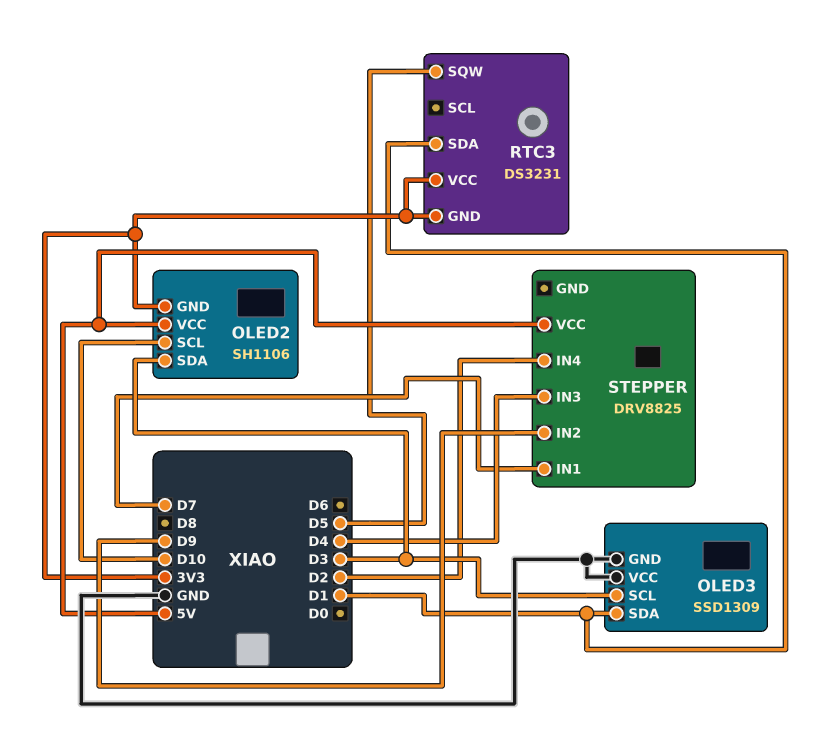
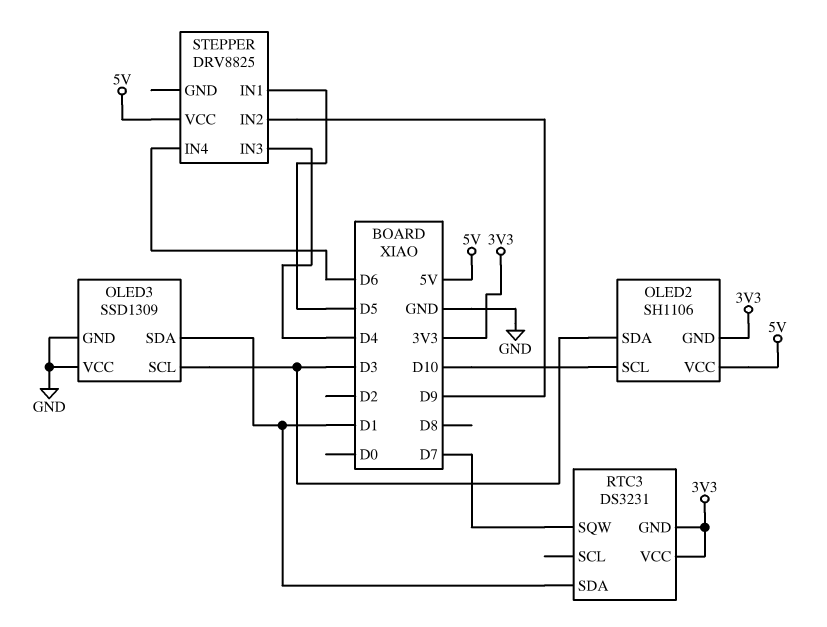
RTC3 pin SQW: D5 -> D7
STEPPER pin IN1: D7 -> D5
STEPPER pin IN4: D2 -> D6

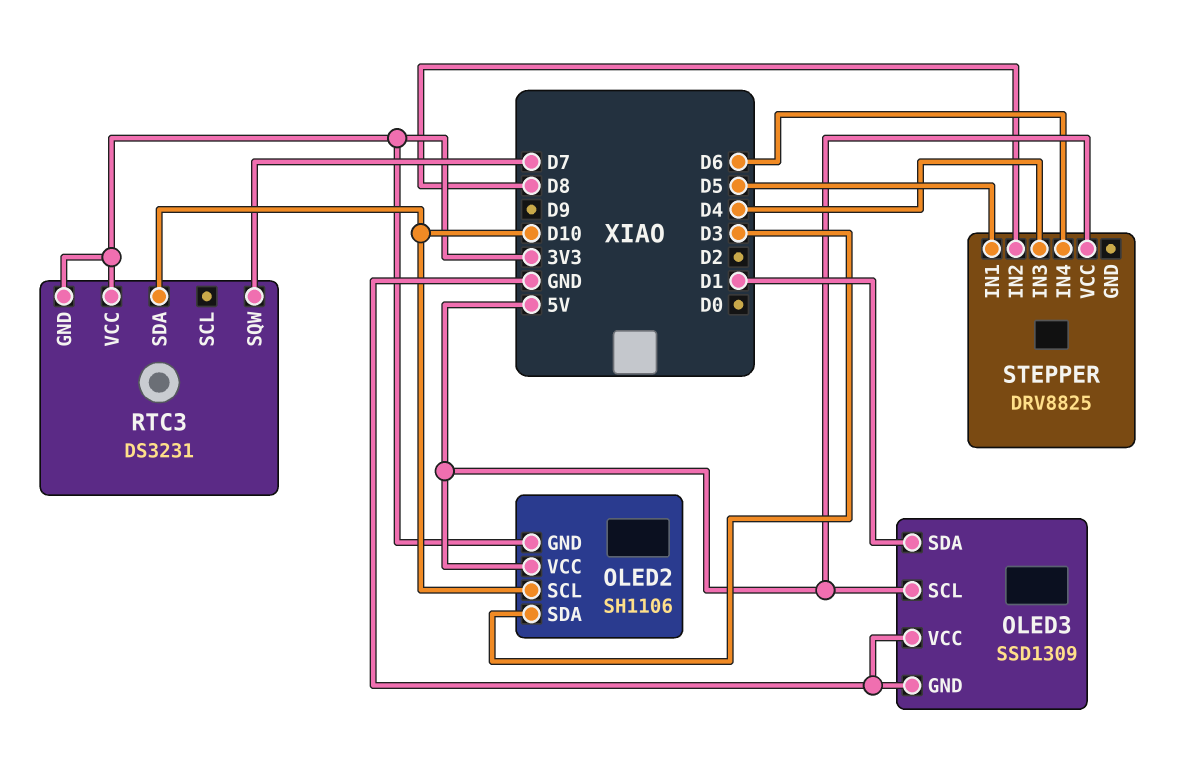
OLED3 pin SCL: D3 -> 5V
RTC3 pin SDA: D1 -> D10
STEPPER pin IN2: D9 -> D8

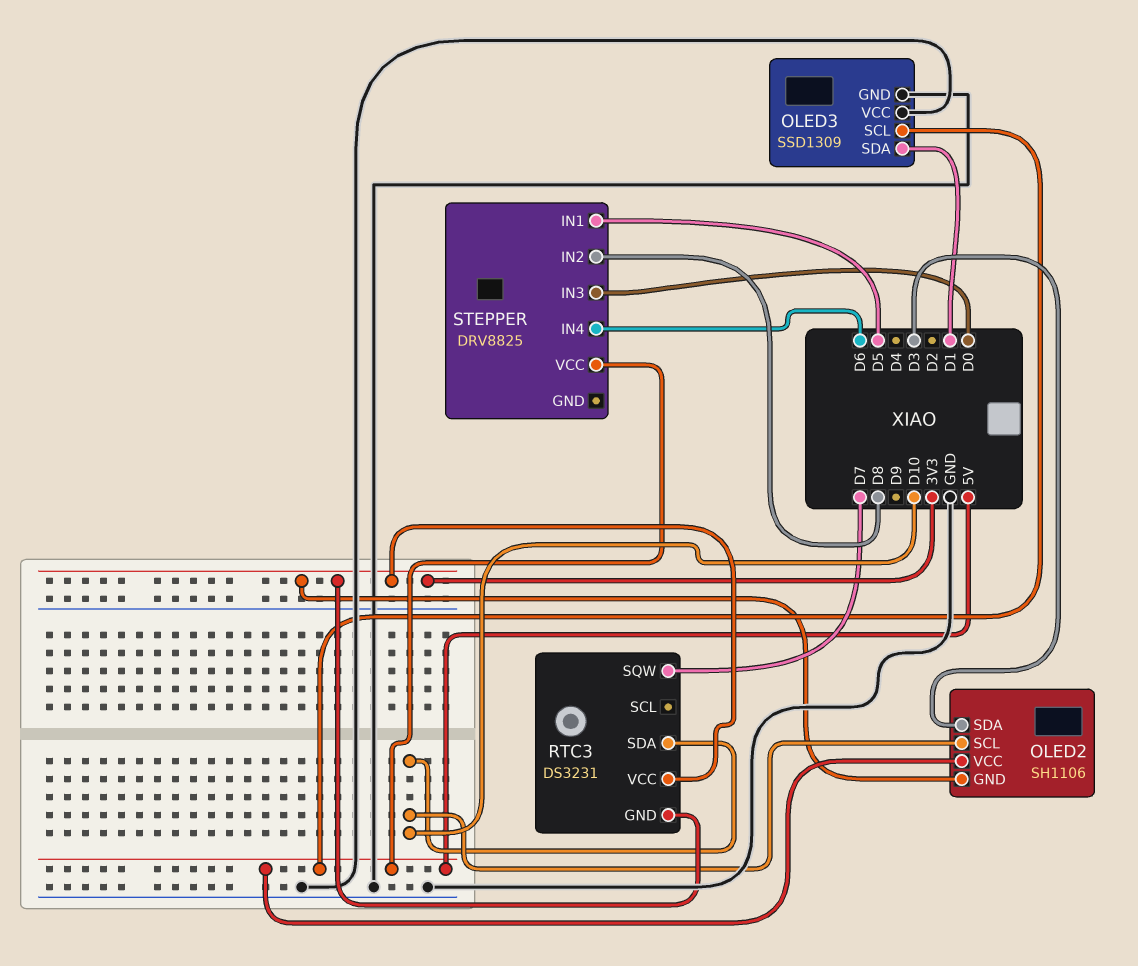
STEPPER pin IN3: D4 -> D0

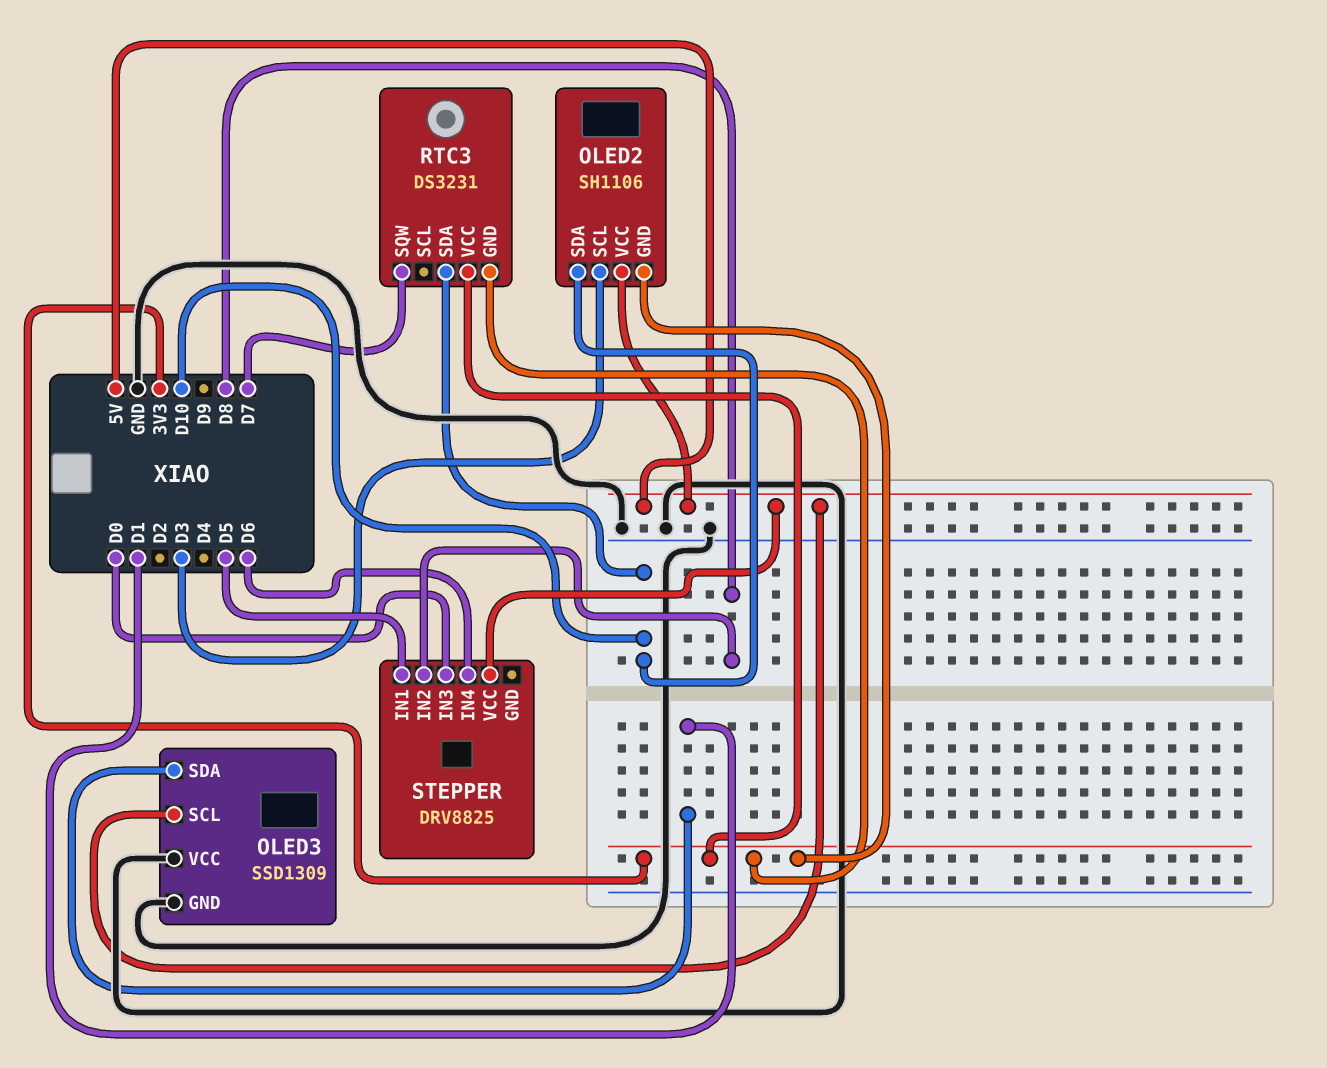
OLED2 pin SCL: D10 -> D3
OLED2 pin SDA: D3 -> D10

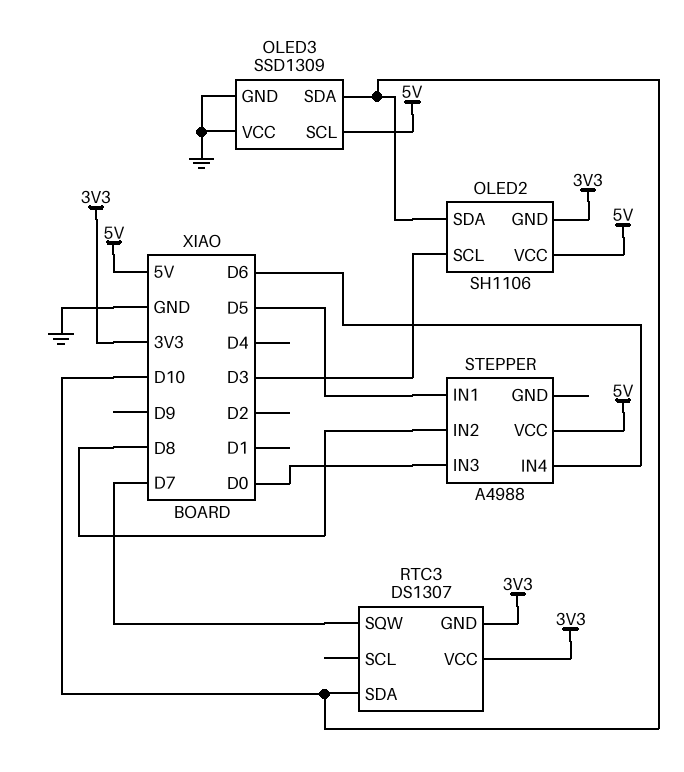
OLED3 pin SDA: D1 -> D10
RTC3: DS3231 -> DS1307
STEPPER: DRV8825 -> A4988

